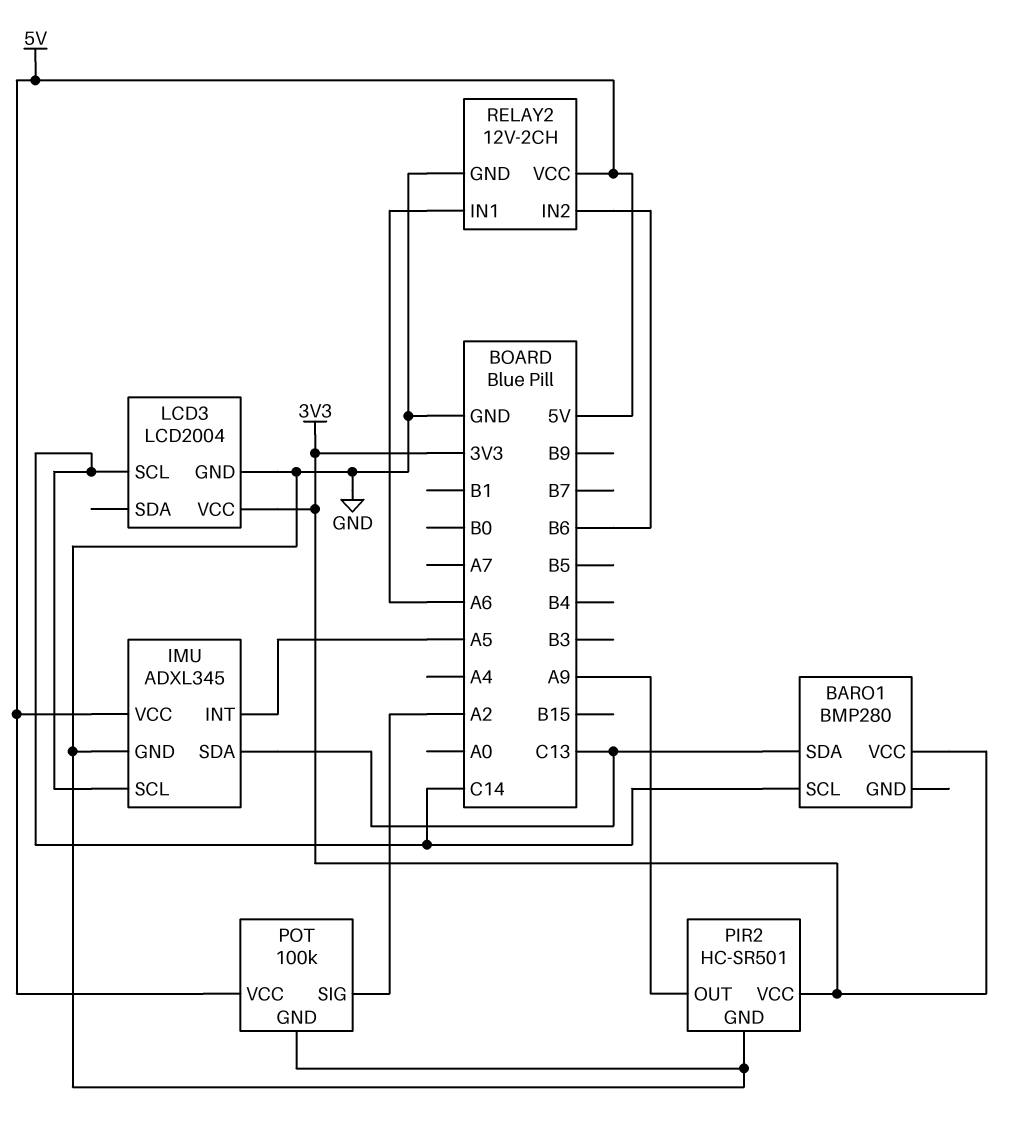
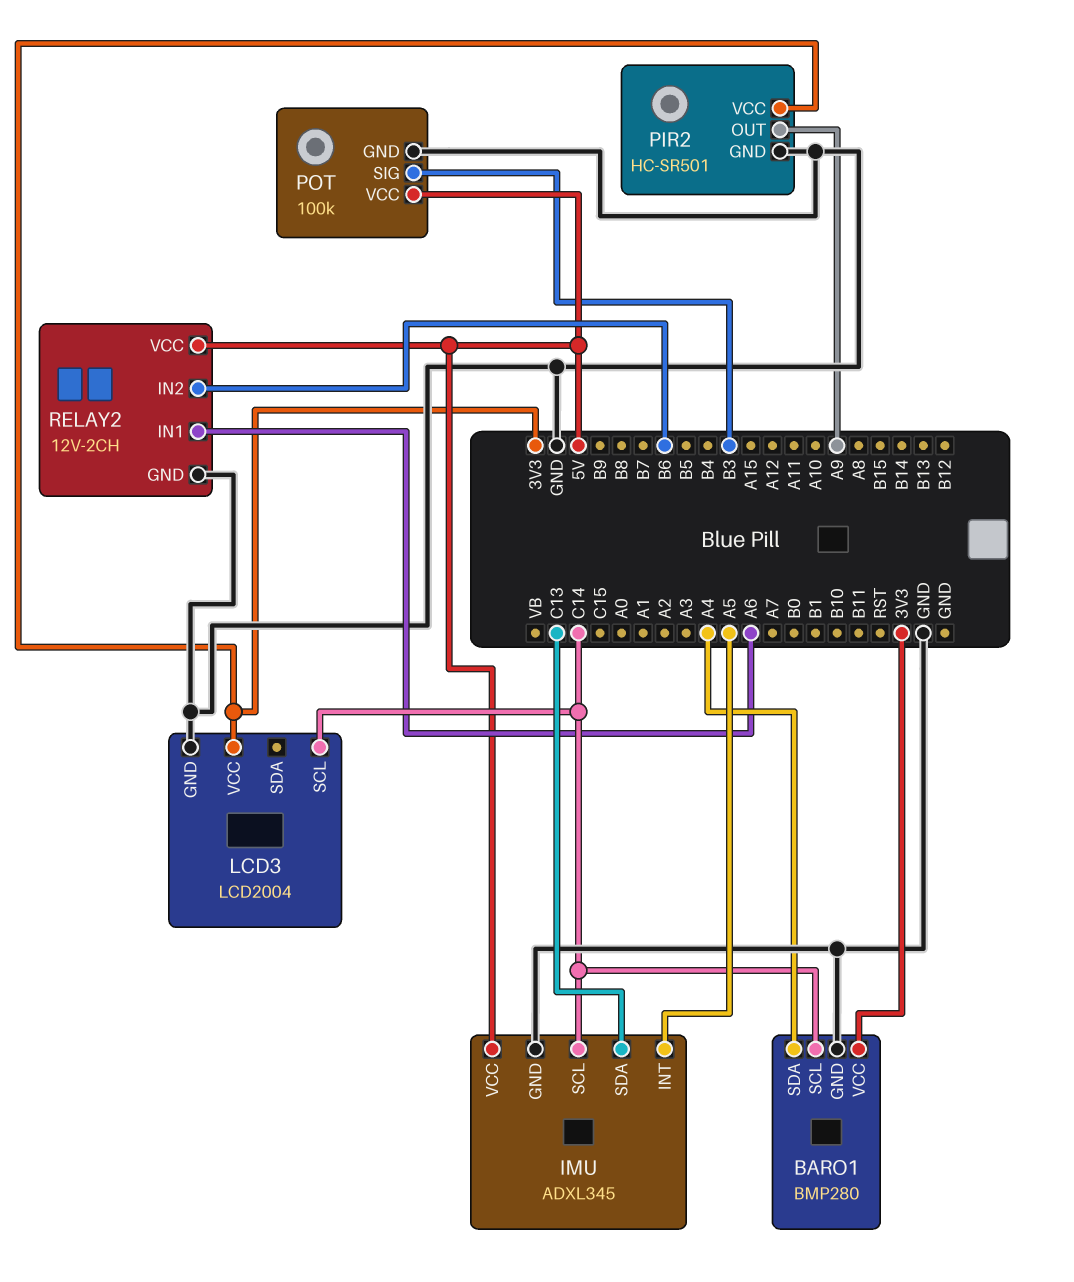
BARO1 pin GND: none -> GND
BARO1 pin SDA: C13 -> A4
POT pin SIG: A2 -> B3

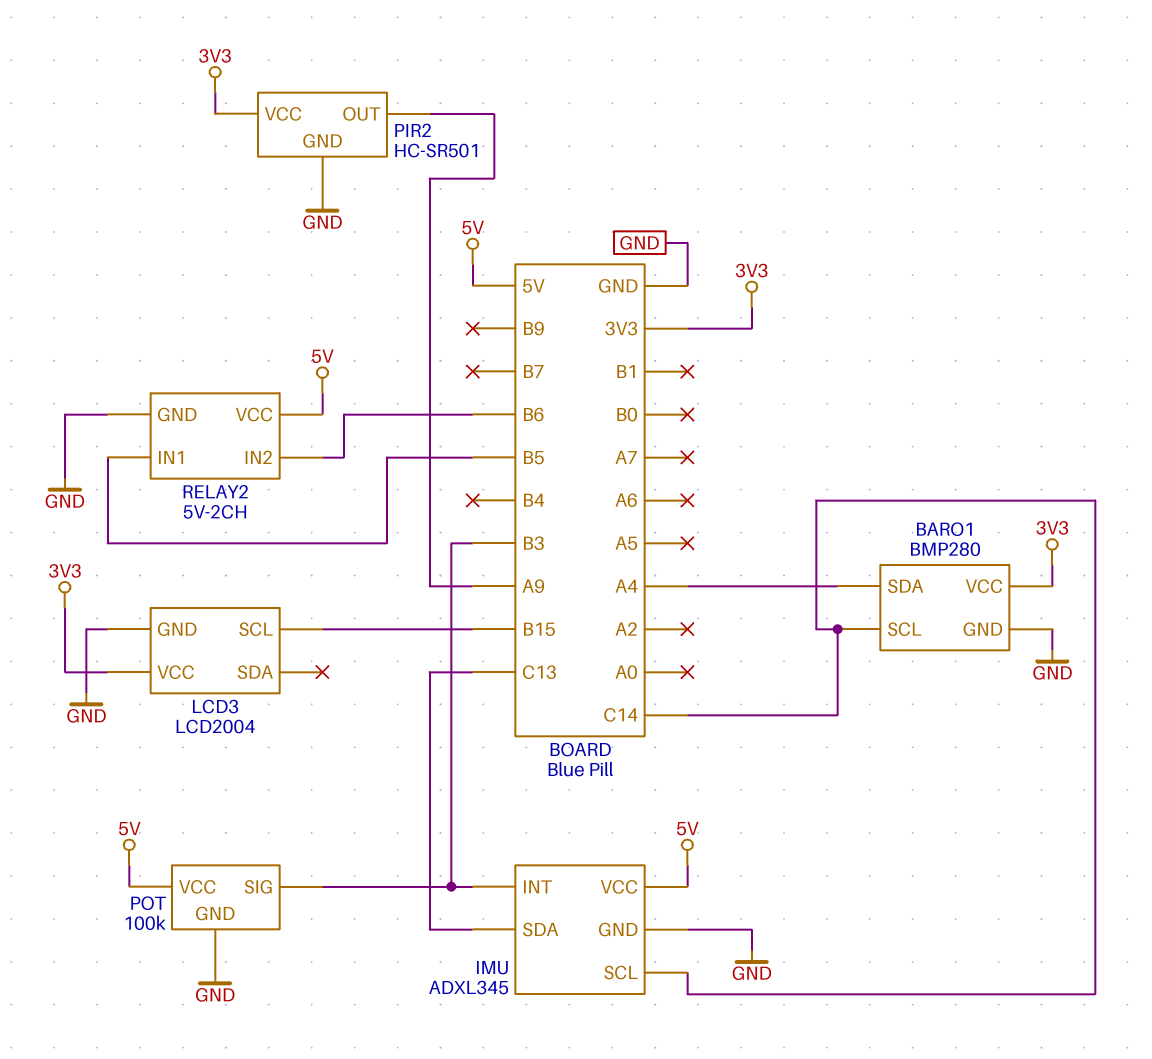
IMU pin INT: A5 -> B3
LCD3 pin SCL: C14 -> B15
RELAY2: 12V-2CH -> 5V-2CH
RELAY2 pin IN1: A6 -> B5

